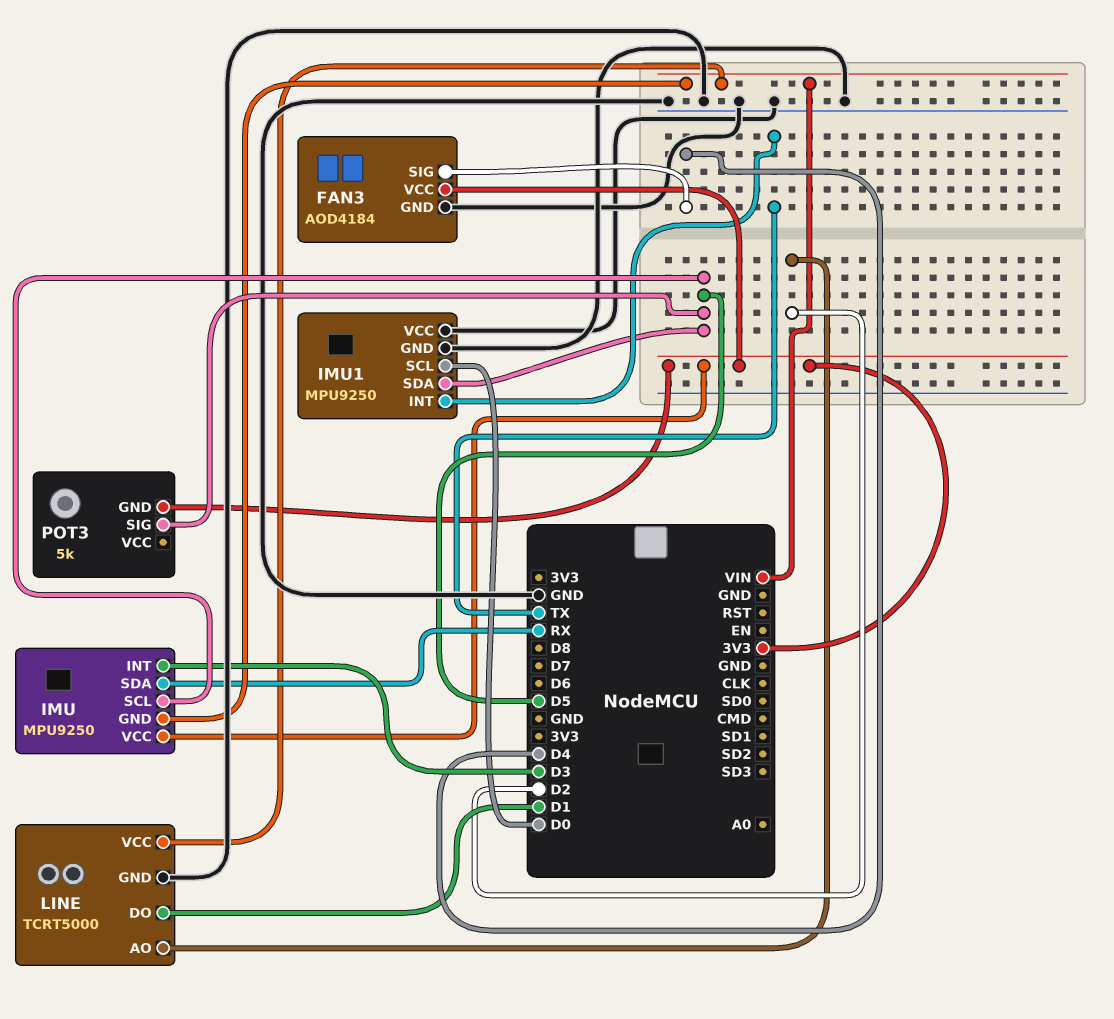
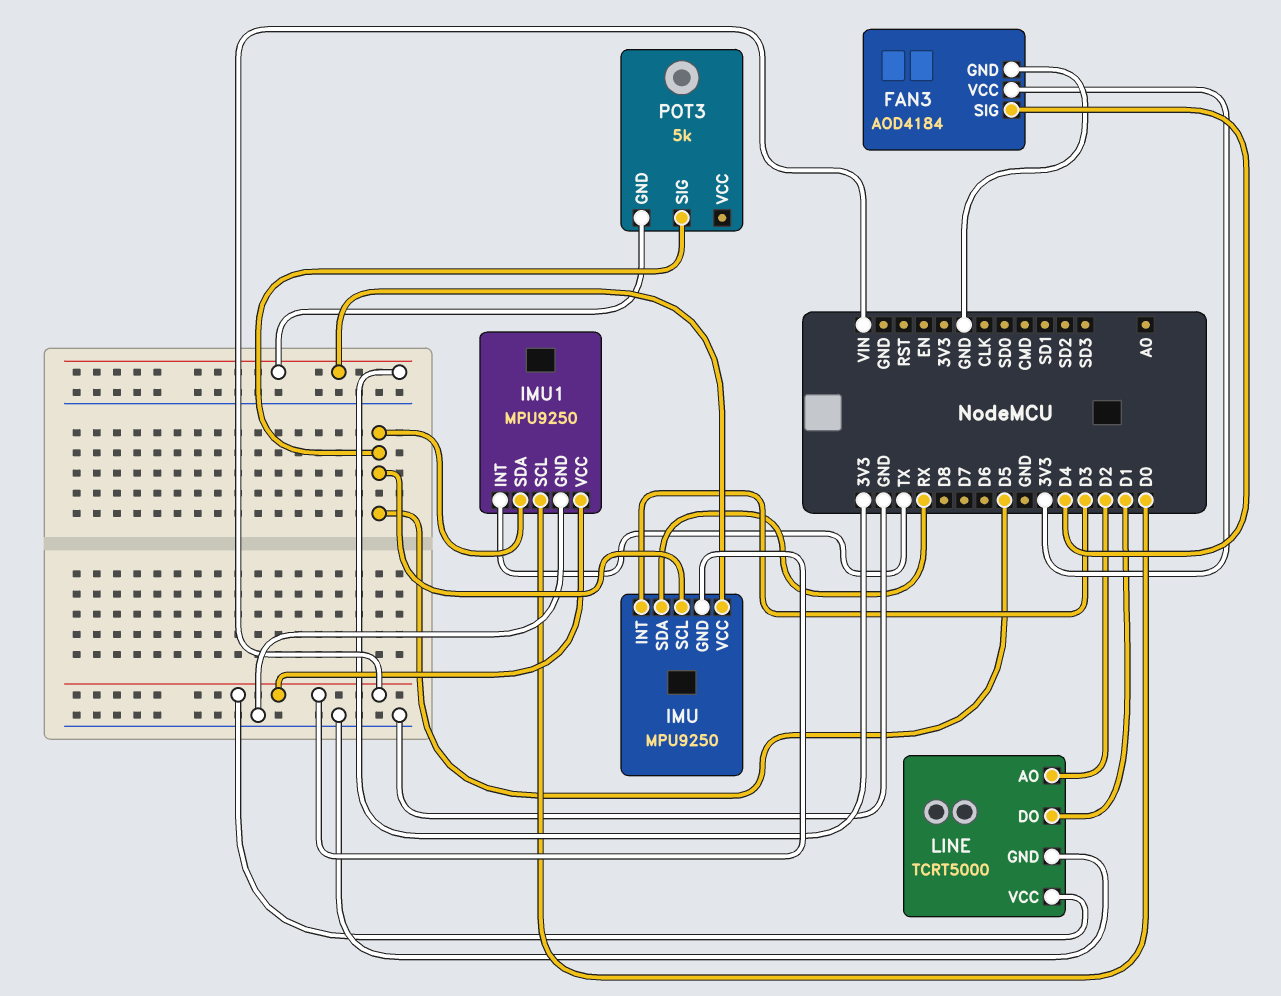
IMU1 pin VCC: GND -> VIN

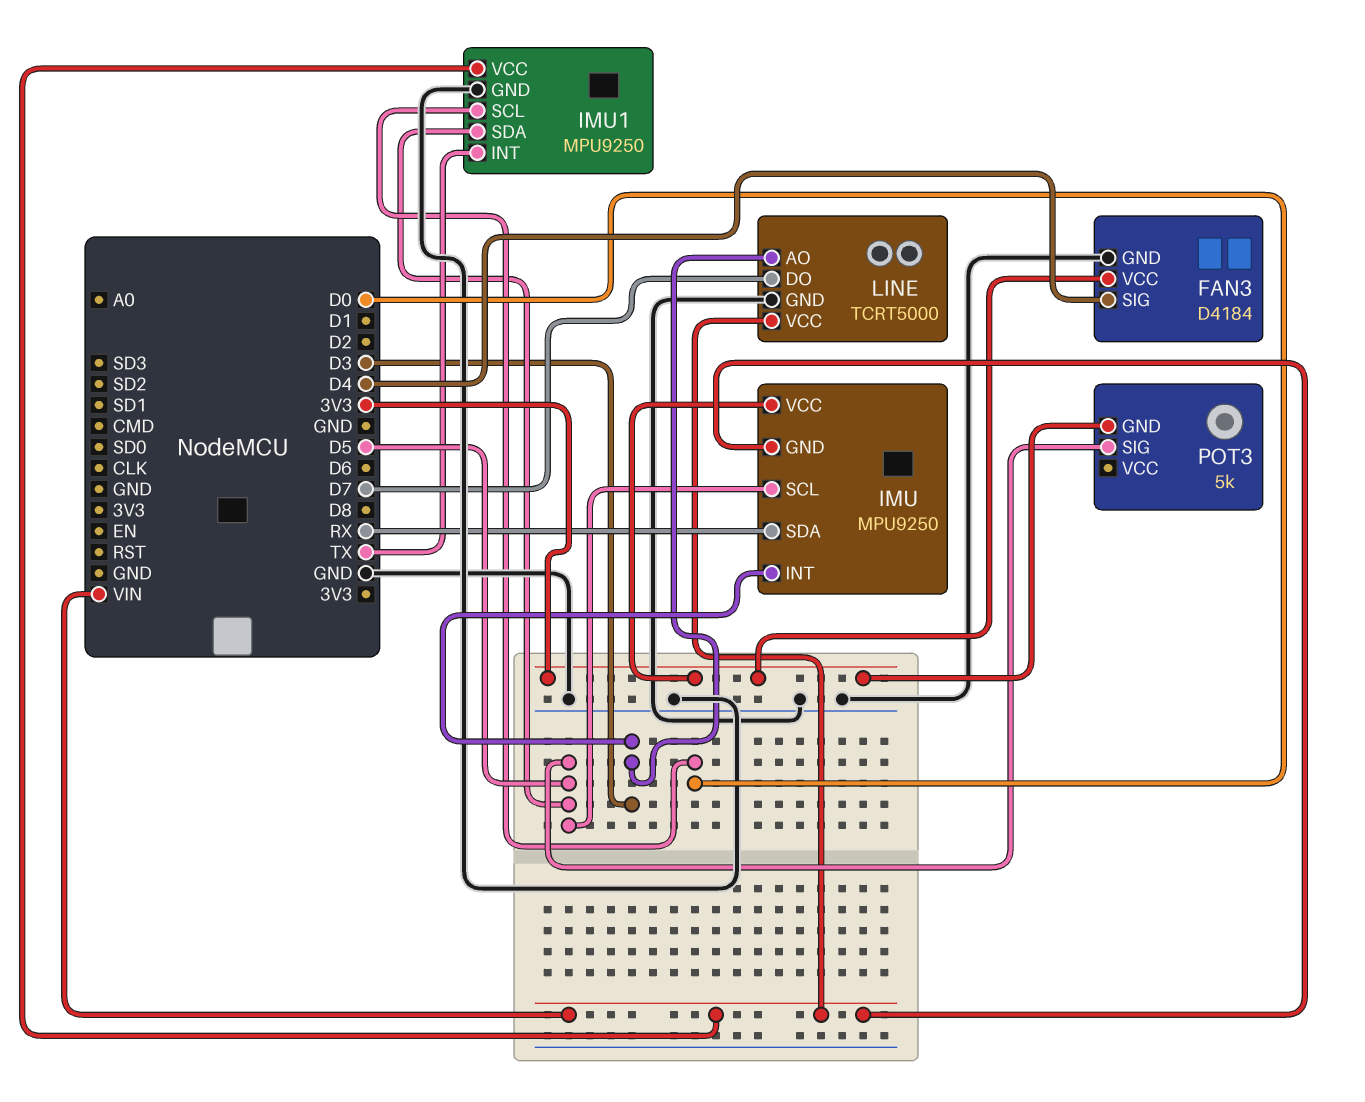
FAN3: AOD4184 -> D4184
LINE pin AO: D2 -> D3
LINE pin DO: D1 -> D7

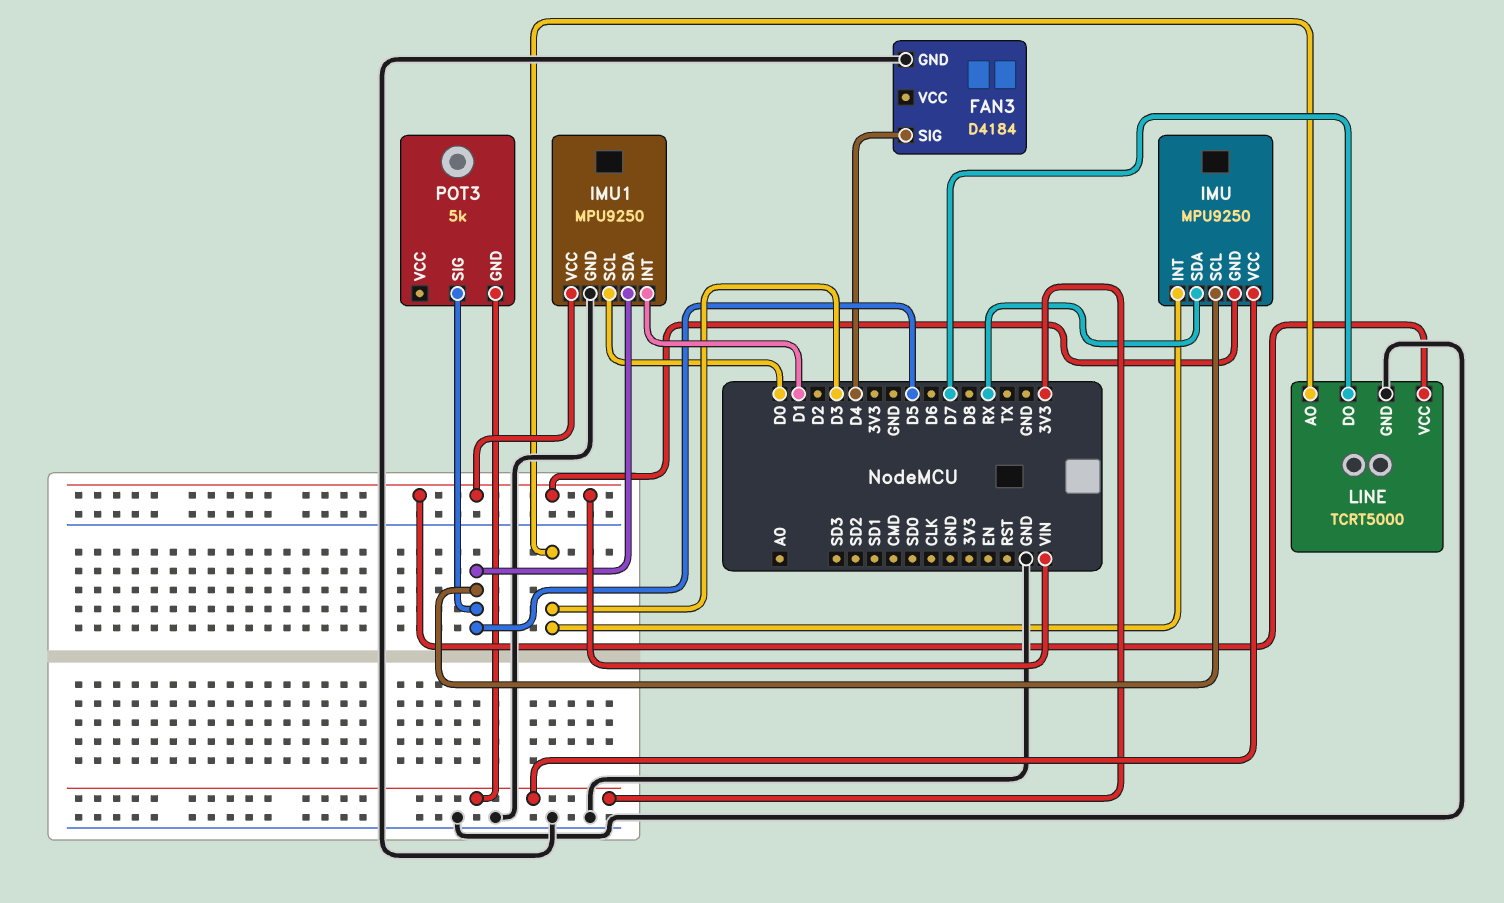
FAN3 pin VCC: 3V3 -> none
IMU1 pin INT: TX -> D1

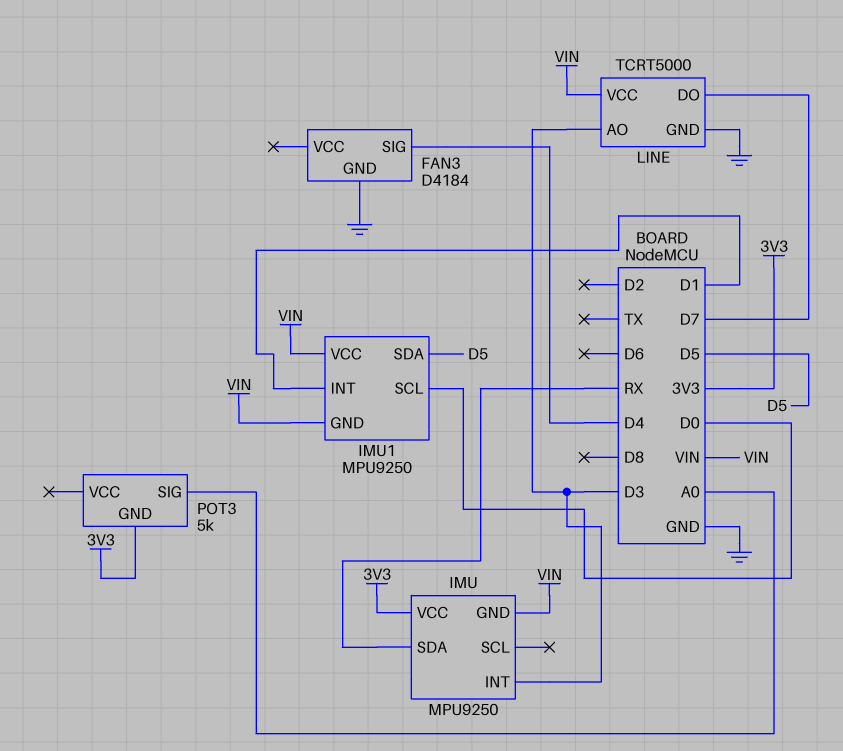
IMU pin SCL: D5 -> none
IMU1 pin GND: GND -> VIN
POT3 pin SIG: D5 -> A0

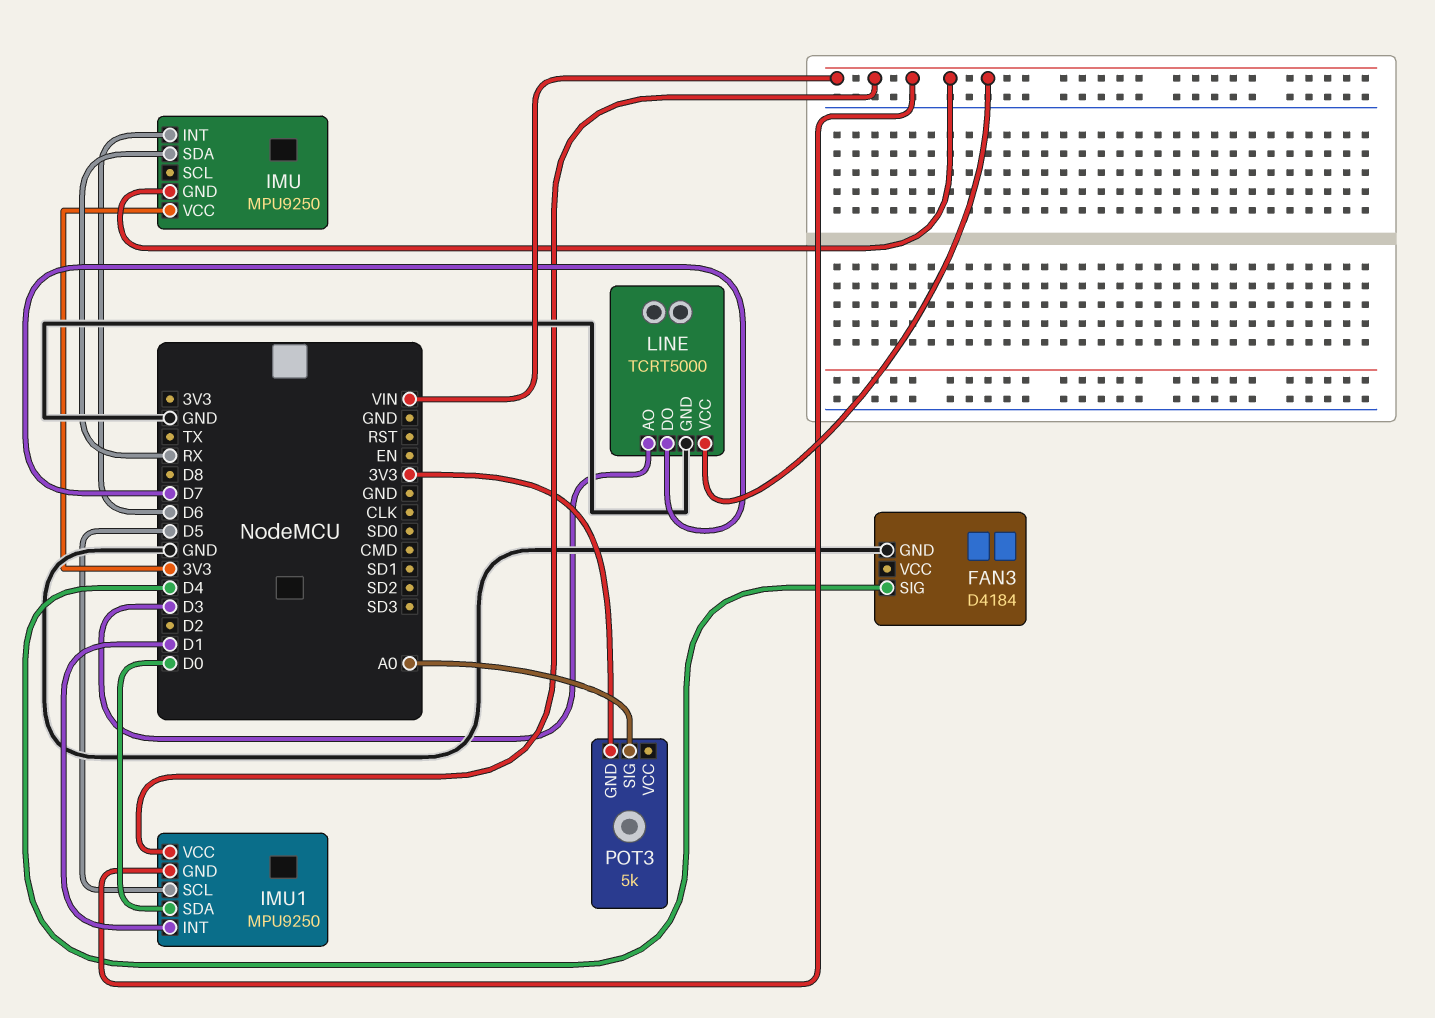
IMU pin INT: D3 -> D6
IMU1 pin SCL: D0 -> D5
IMU1 pin SDA: D5 -> D0

